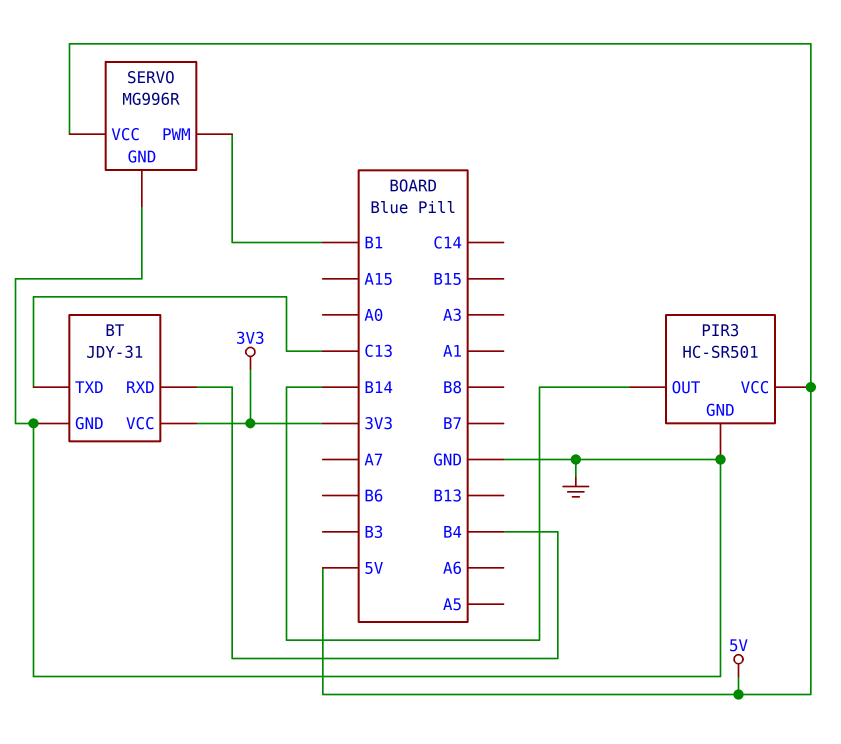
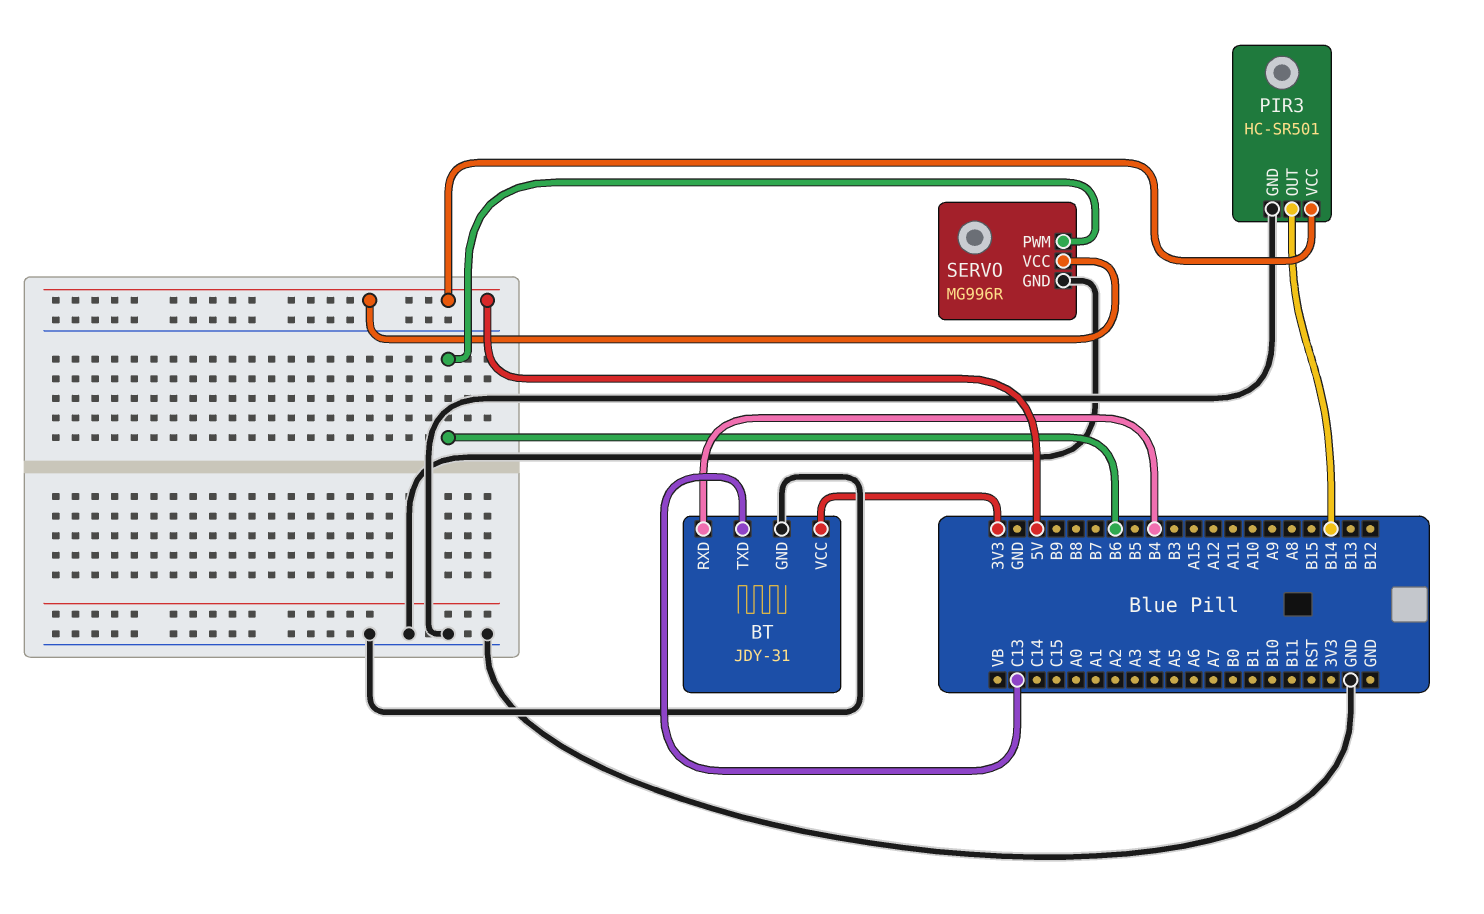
SERVO pin PWM: B1 -> B6

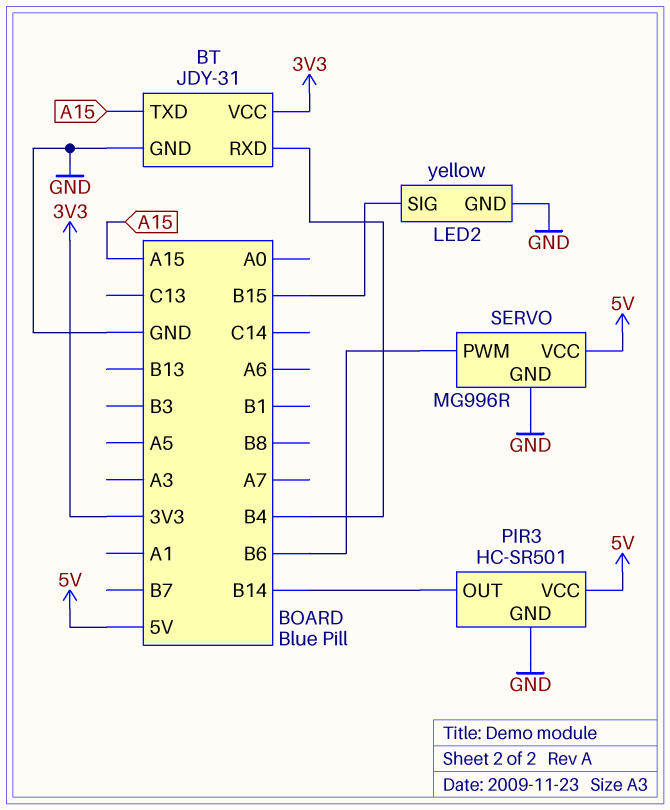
BT pin TXD: C13 -> A15
LED2: none -> yellow
LED2 pin GND: none -> GND
LED2 pin SIG: none -> B15

